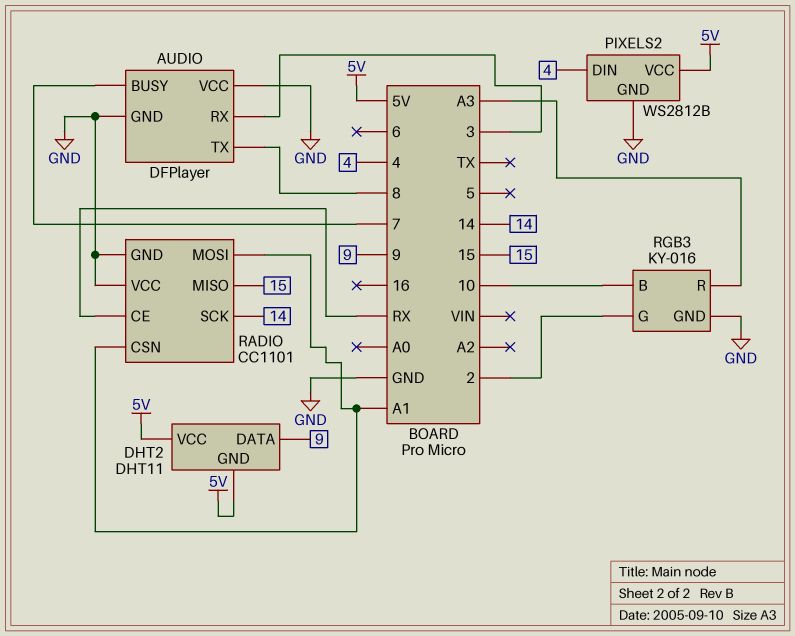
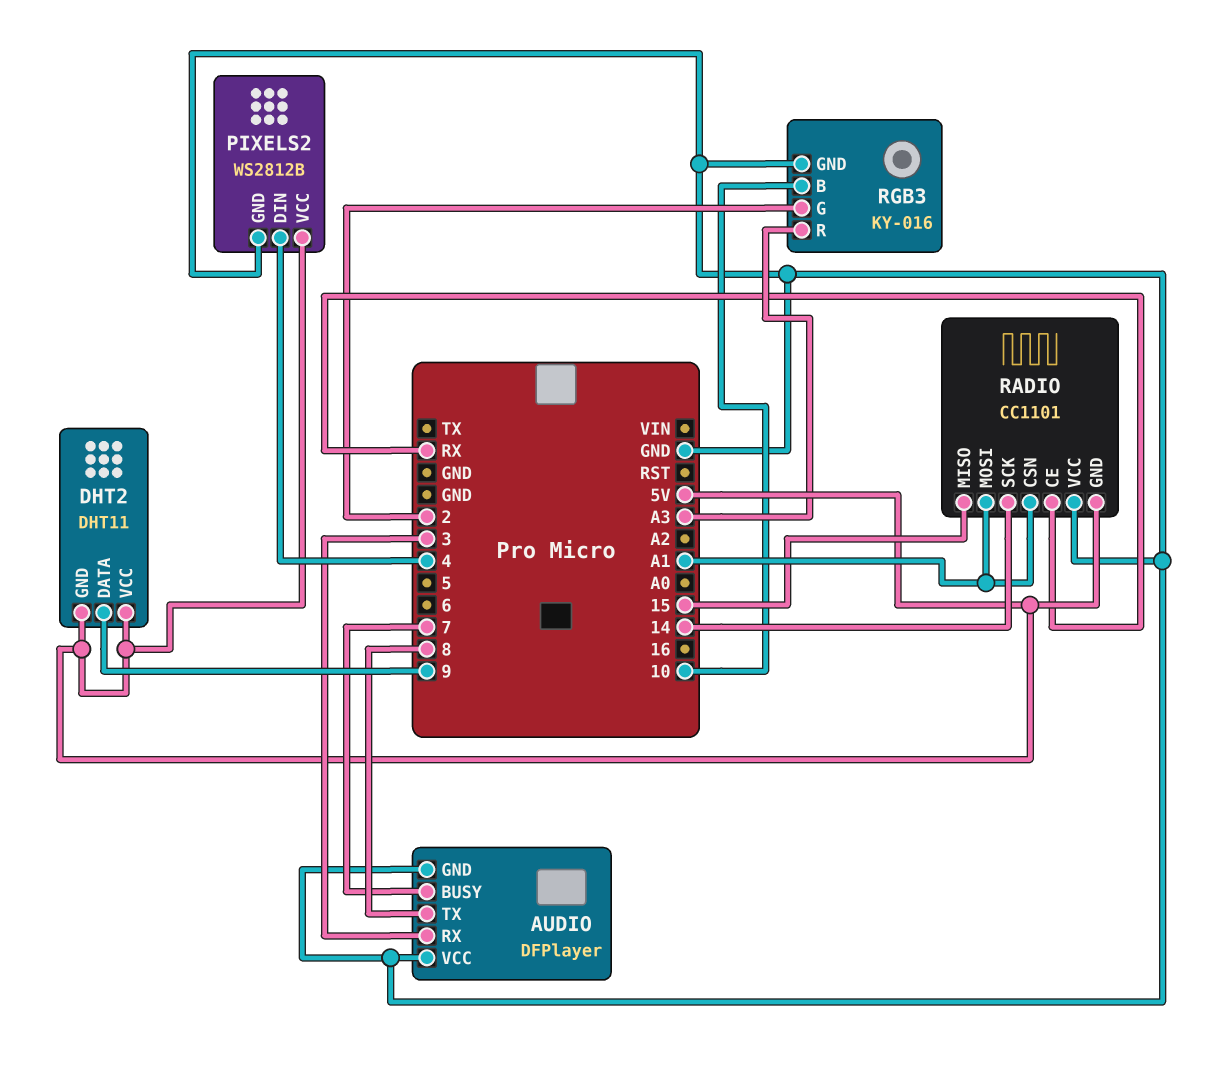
RADIO pin GND: GND -> 5V

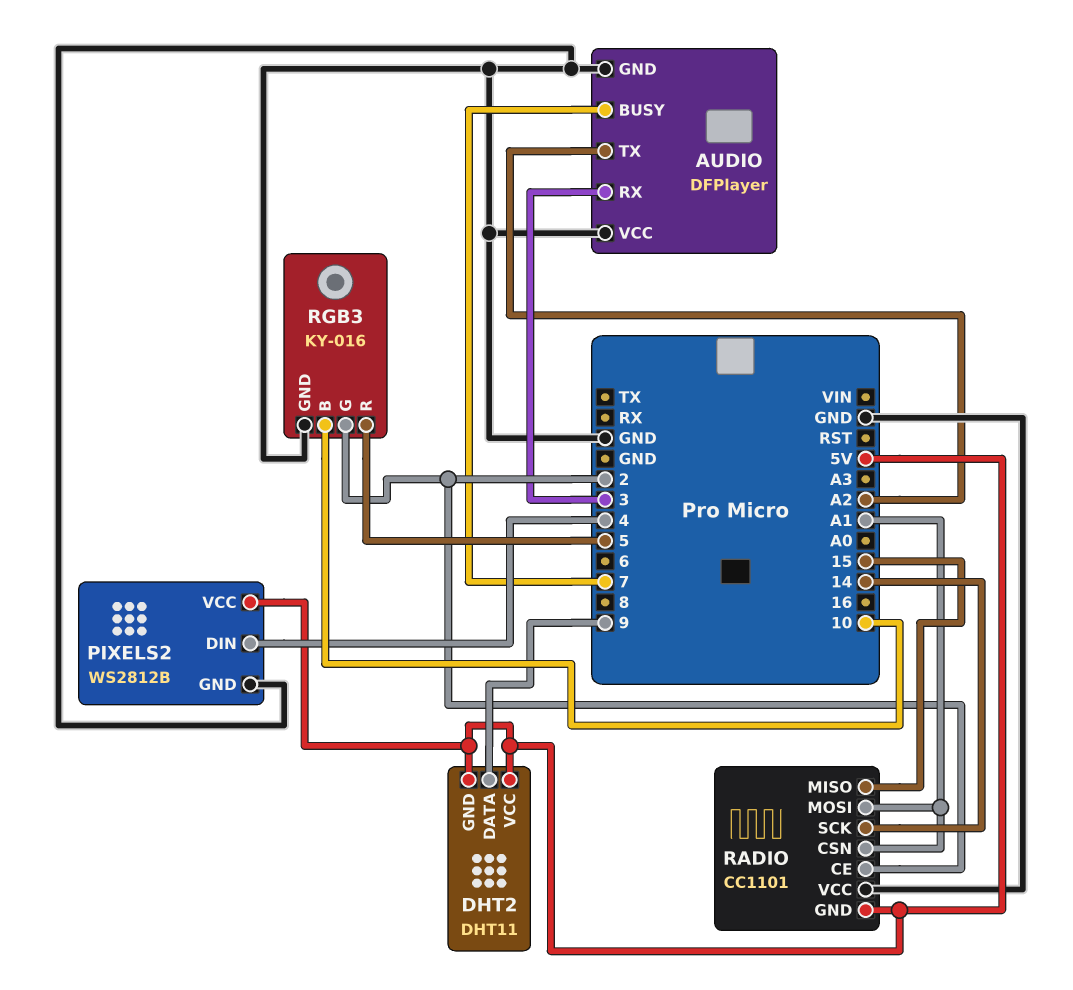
AUDIO pin TX: 8 -> A2
RADIO pin CE: RX -> 2
RGB3 pin R: A3 -> 5

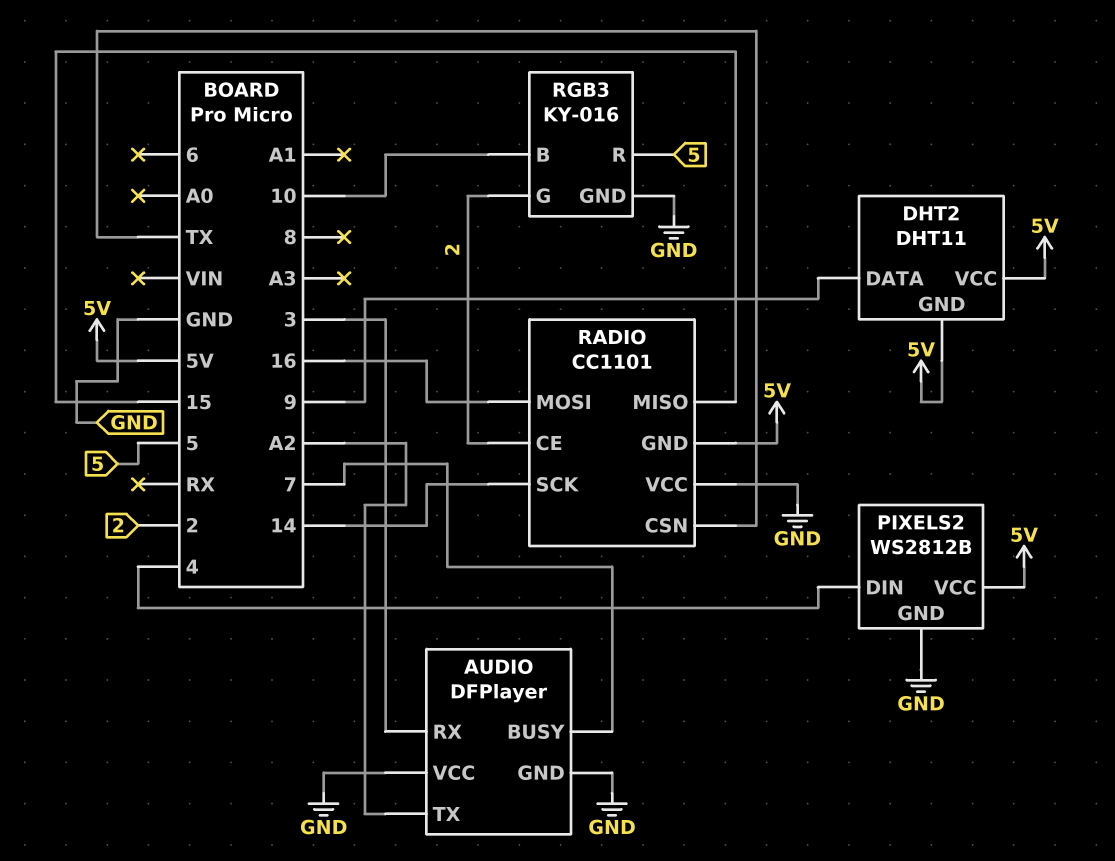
RADIO pin CSN: A1 -> TX
RADIO pin MOSI: A1 -> 16

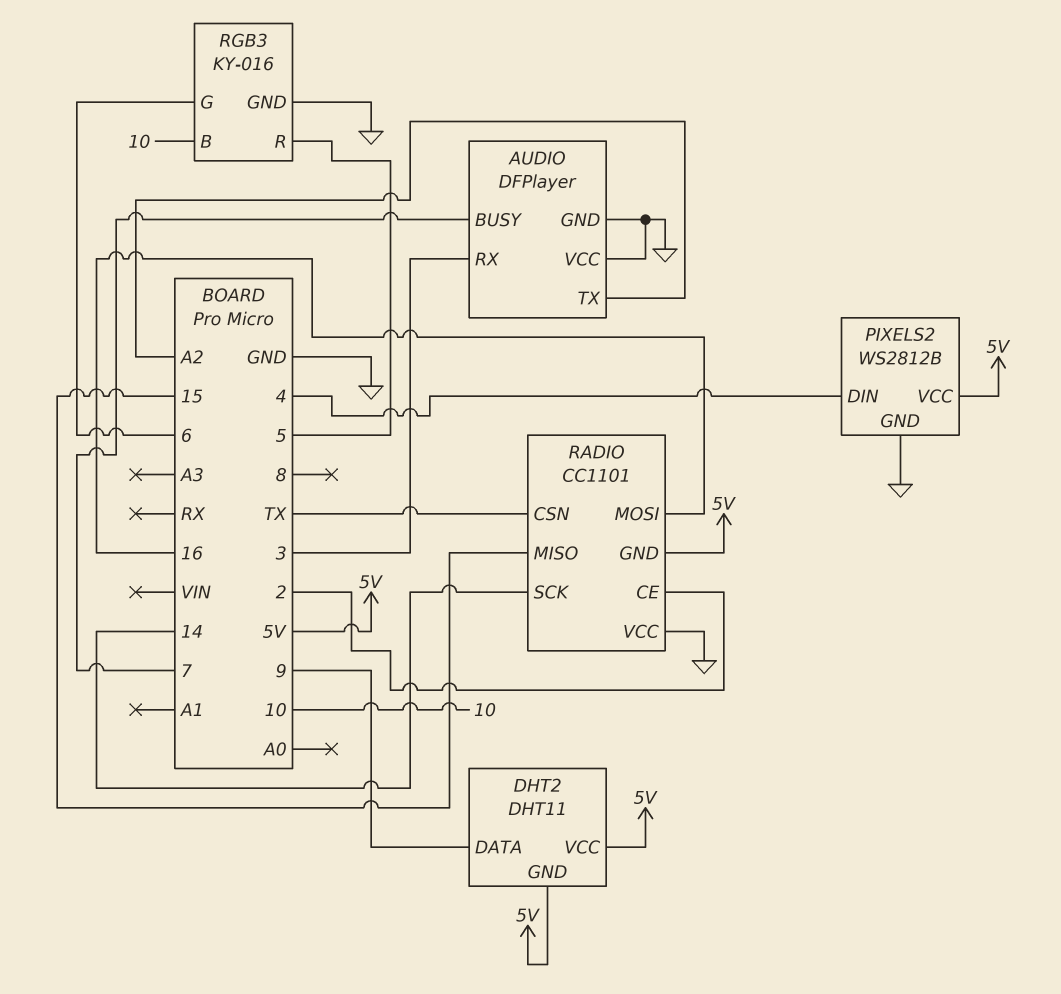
RGB3 pin G: 2 -> 6

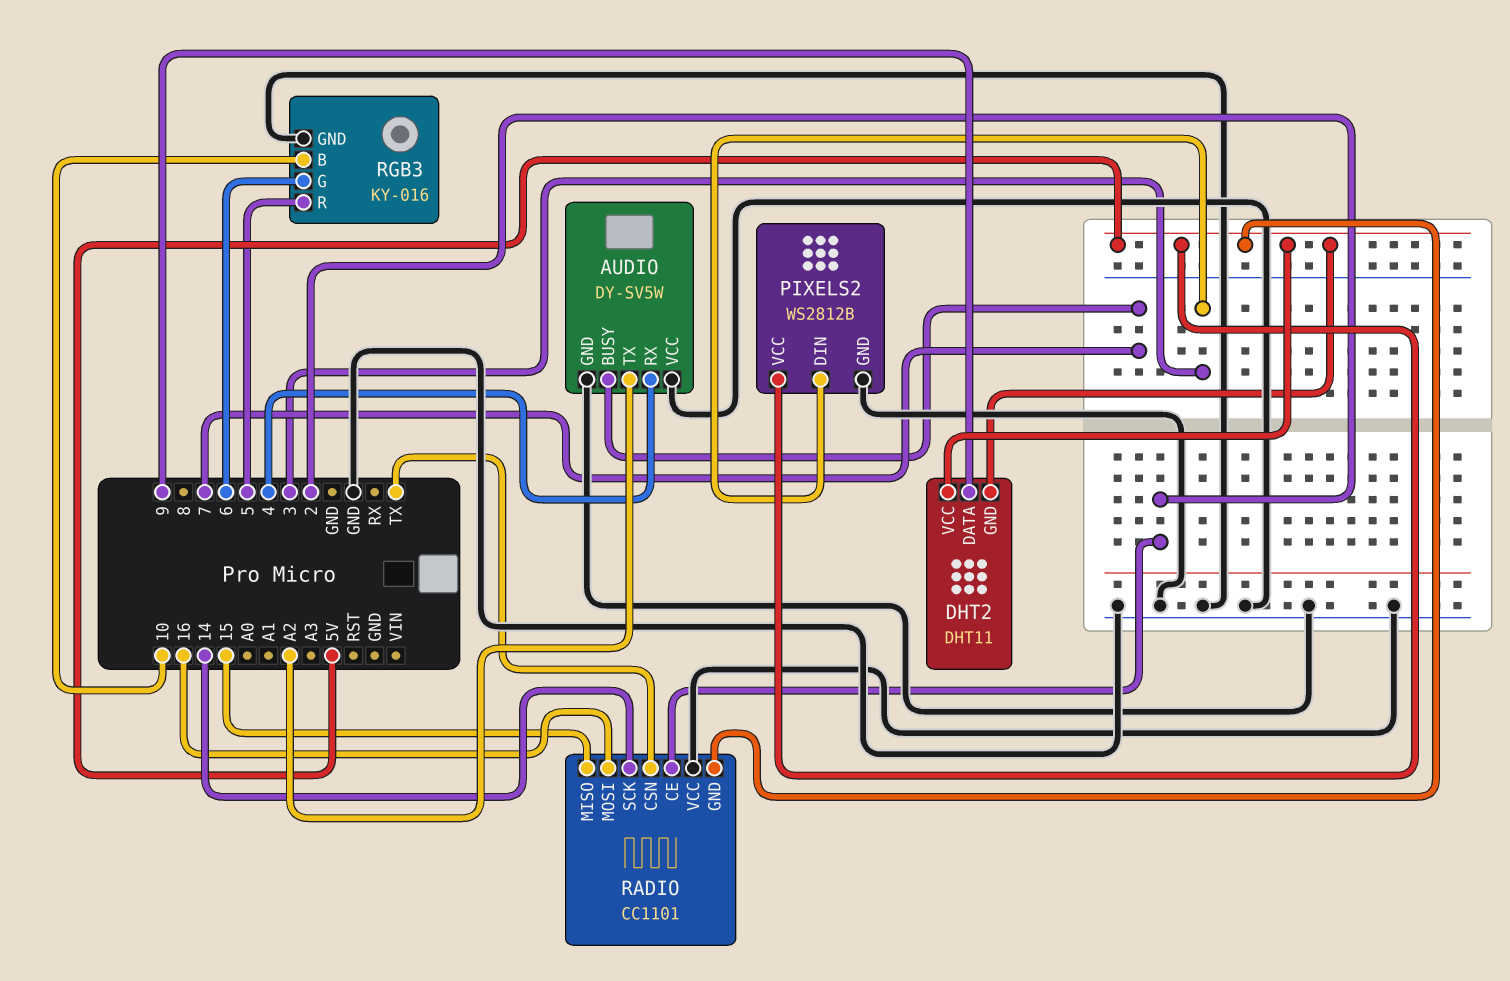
AUDIO: DFPlayer -> DY-SV5W
AUDIO pin RX: 3 -> 4
PIXELS2 pin DIN: 4 -> 3

